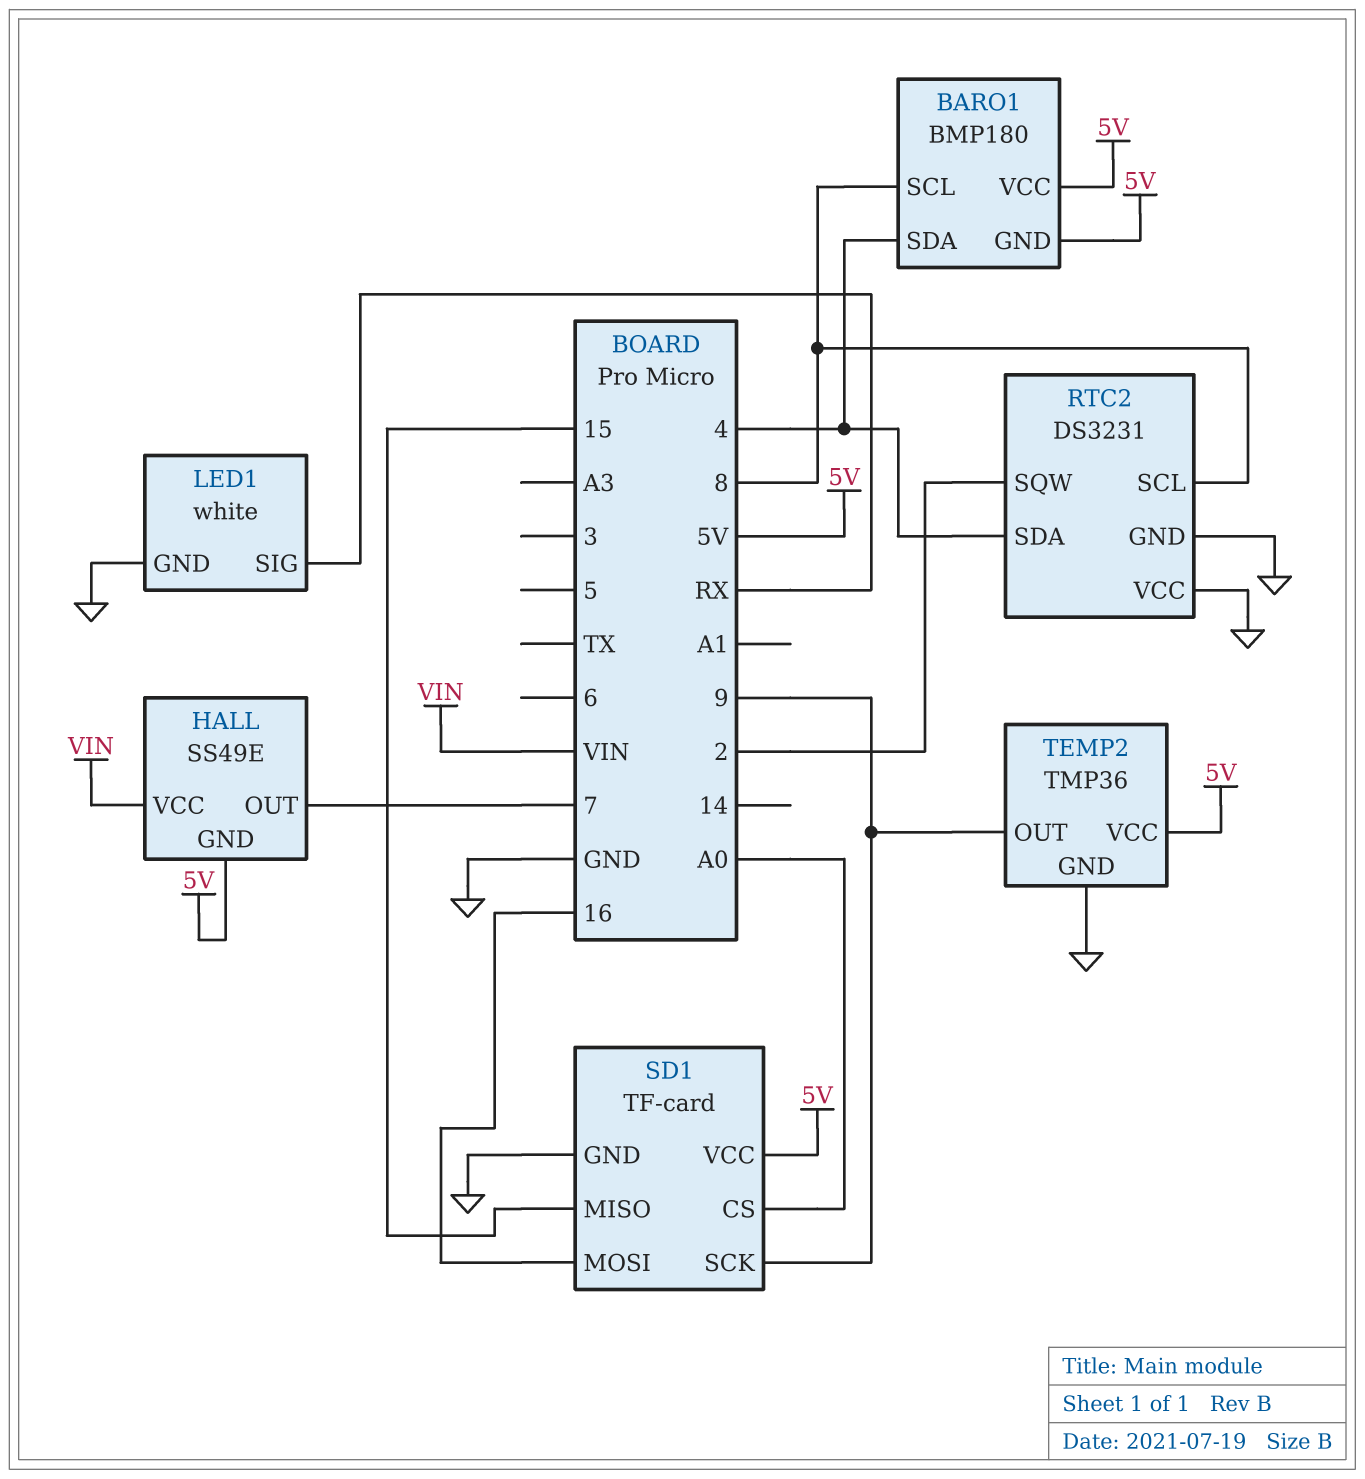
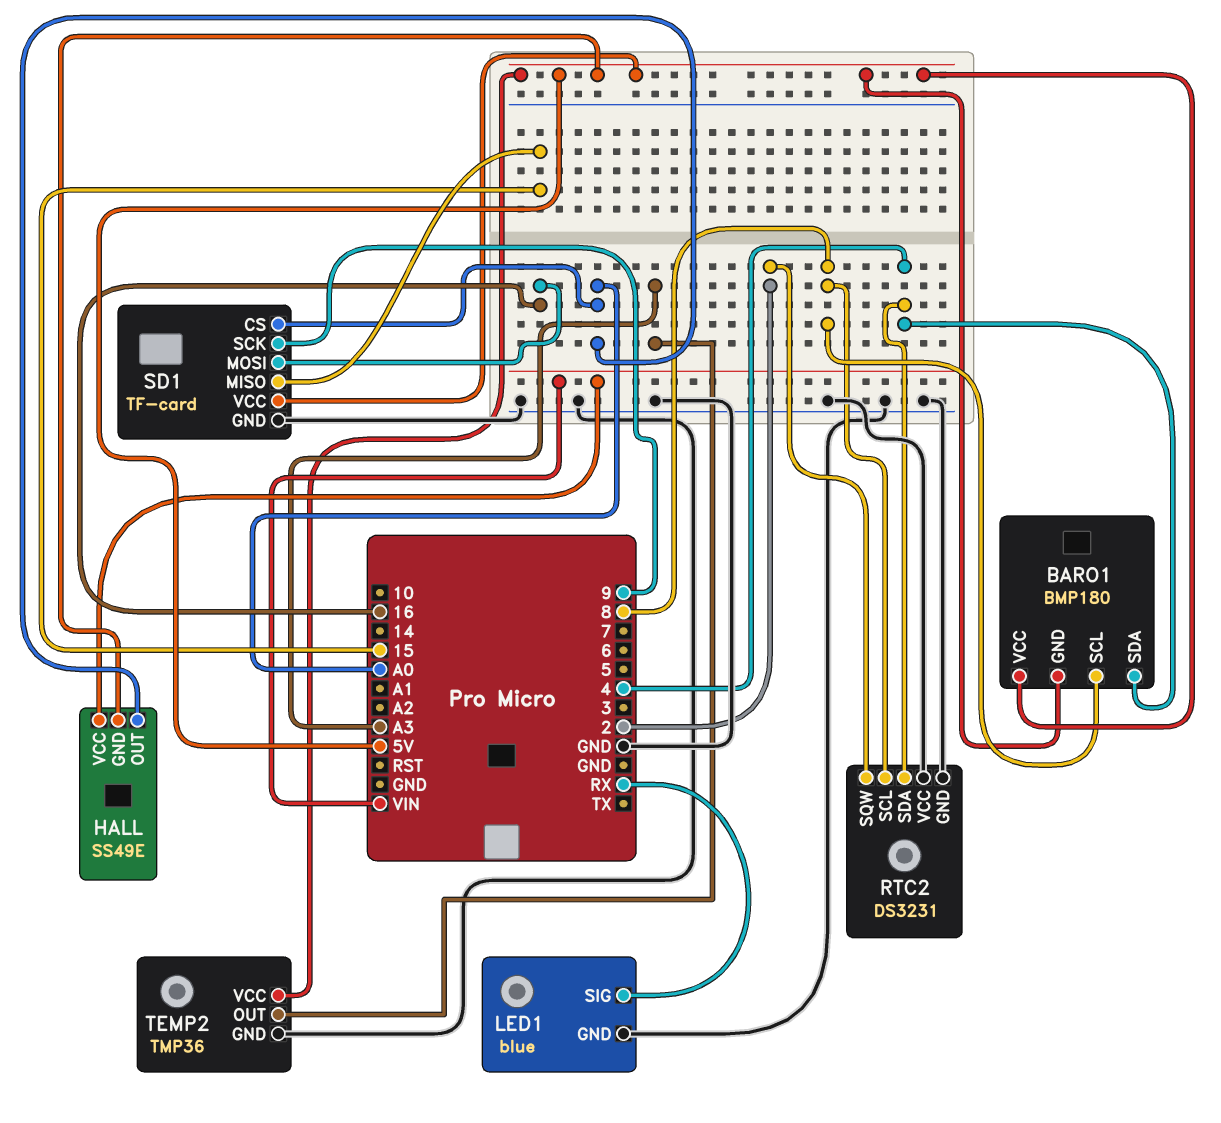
HALL pin OUT: 7 -> A0
LED1: white -> blue
TEMP2 pin OUT: 9 -> A3

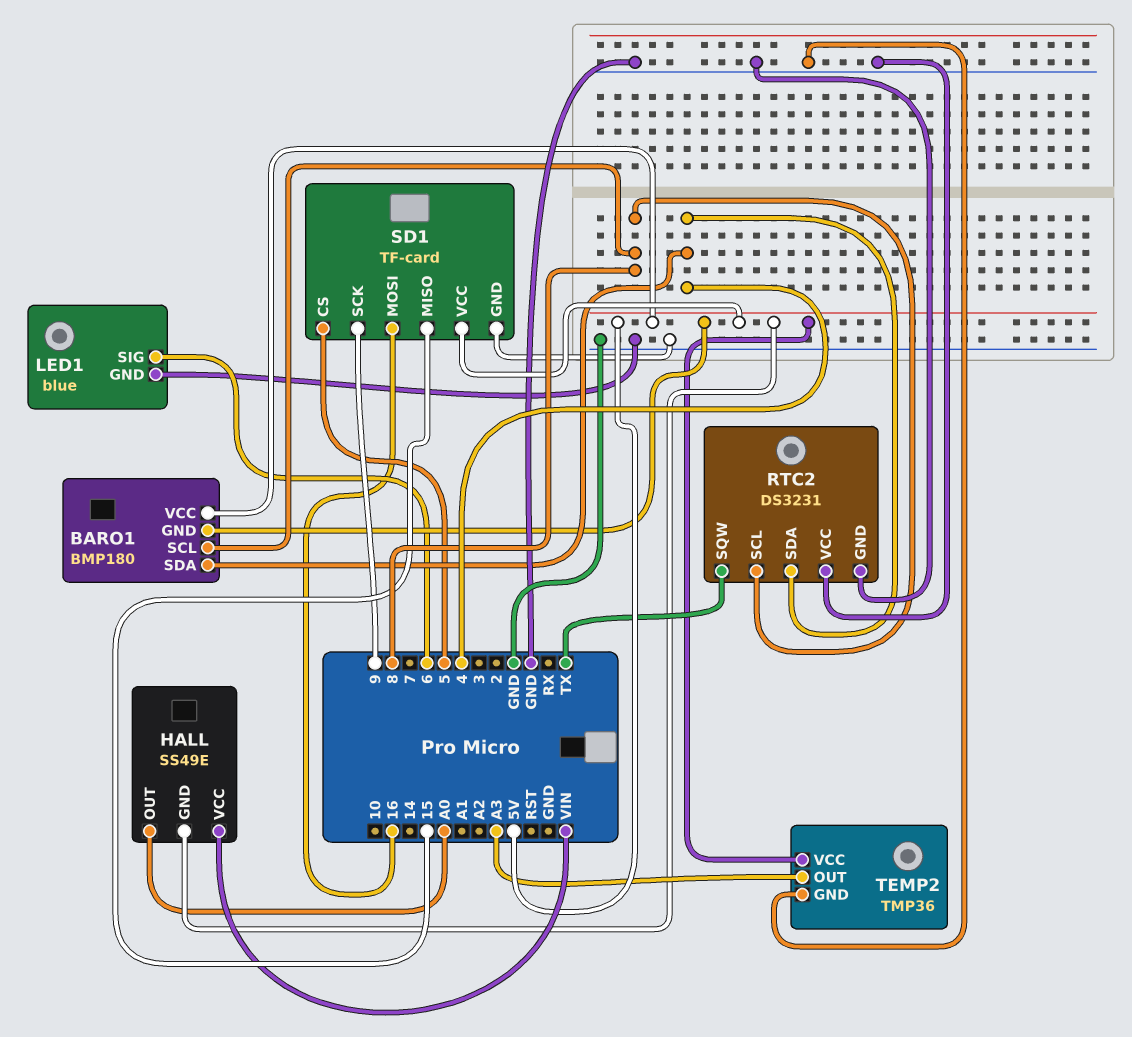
LED1 pin SIG: RX -> 6
RTC2 pin SQW: 2 -> TX
SD1 pin CS: A0 -> 5

